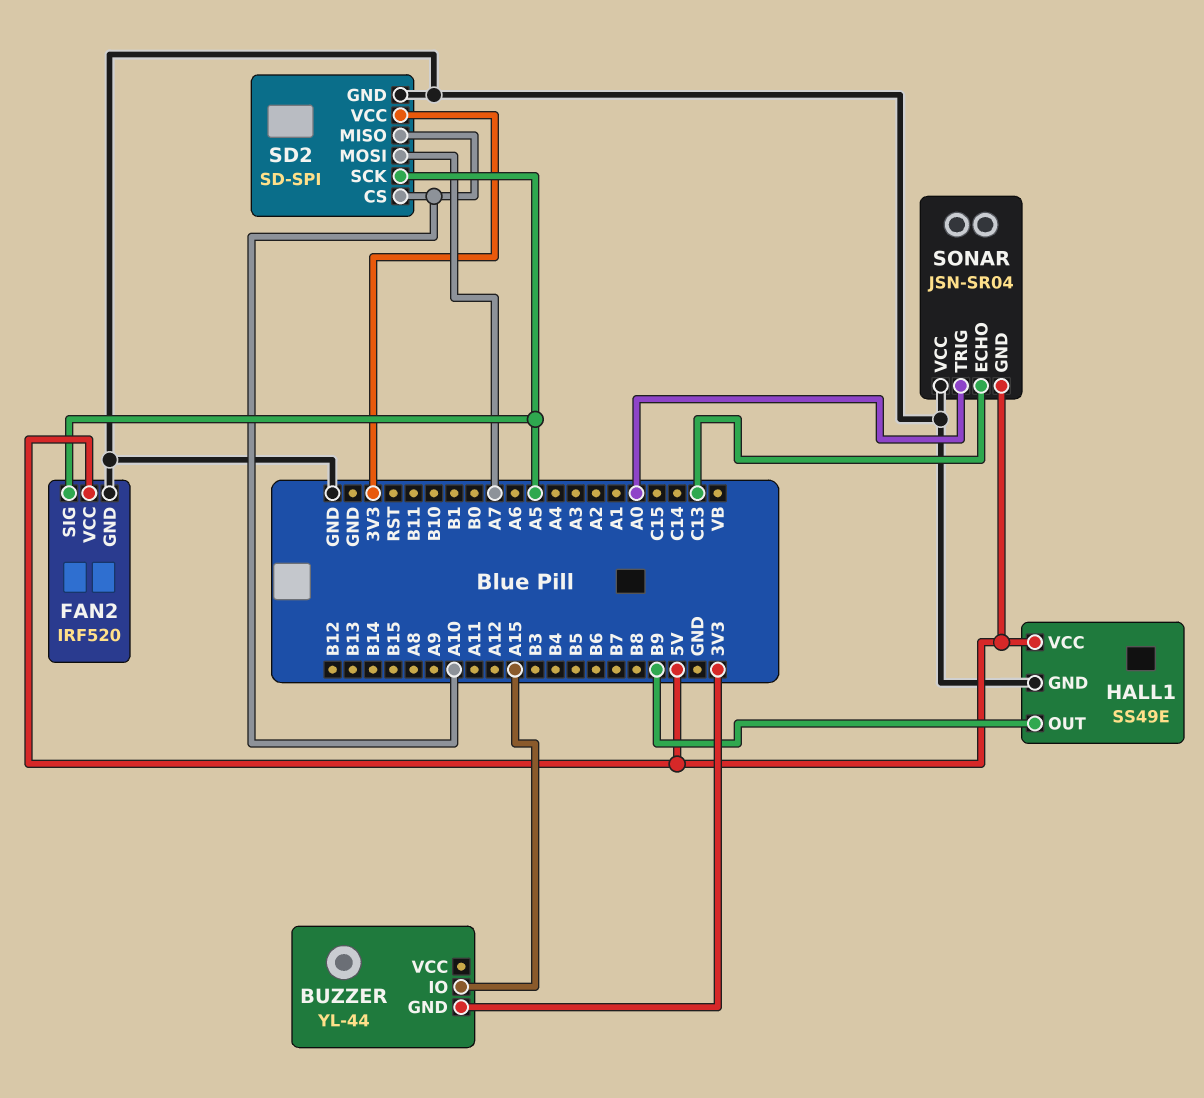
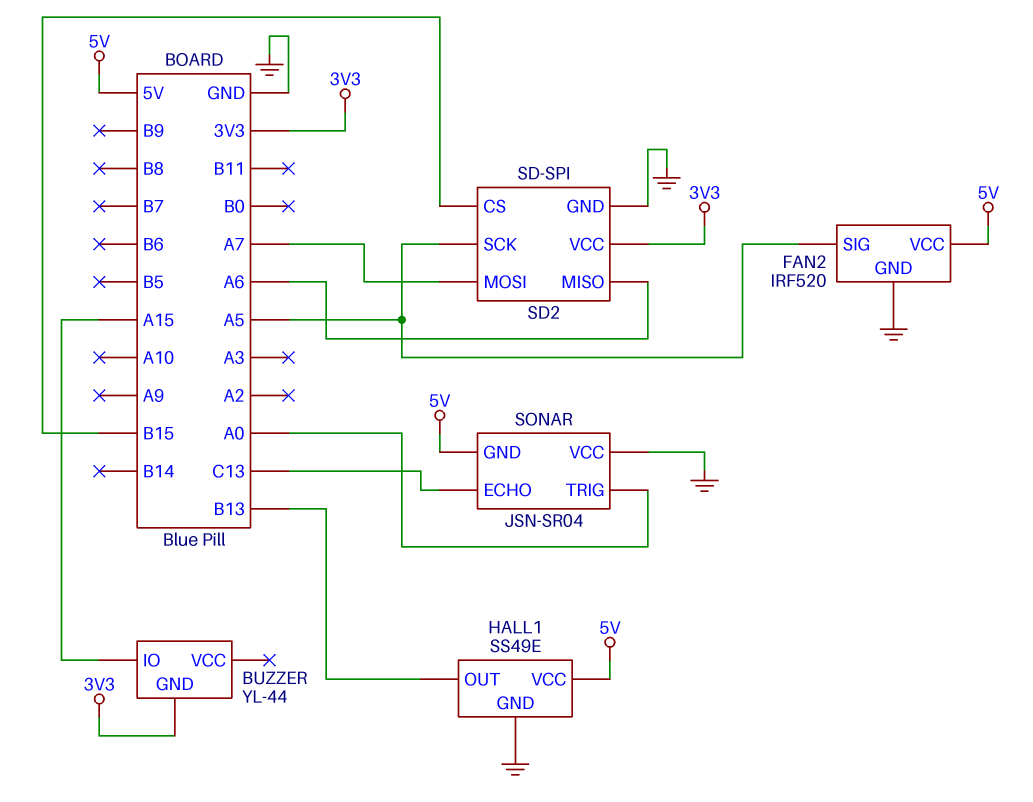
HALL1 pin OUT: B9 -> B13
SD2 pin CS: A10 -> B15
SD2 pin MISO: A10 -> A6

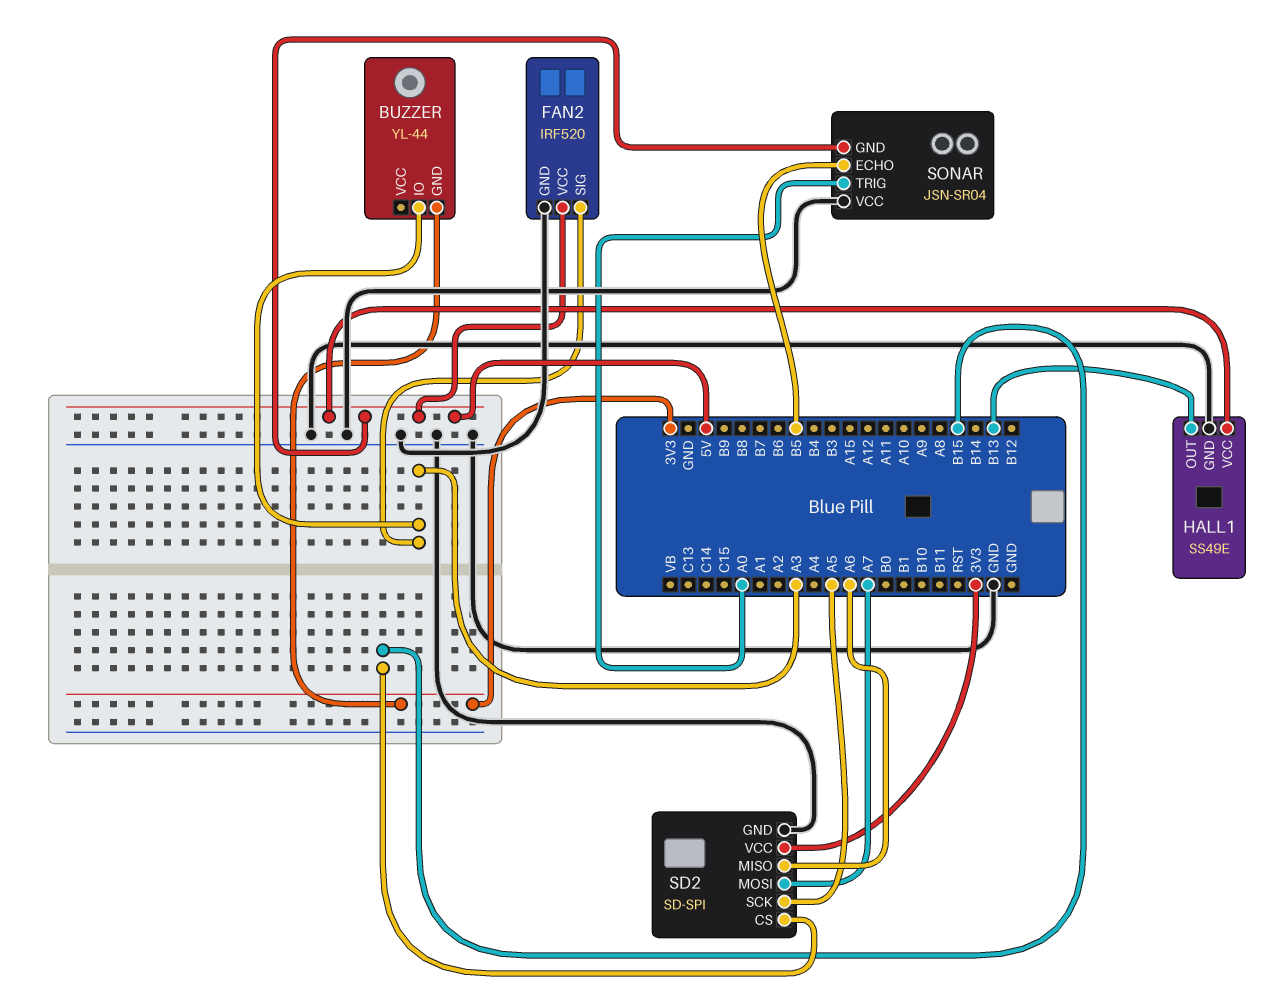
BUZZER pin IO: A15 -> A3
FAN2 pin SIG: A5 -> A3
SONAR pin ECHO: C13 -> B5

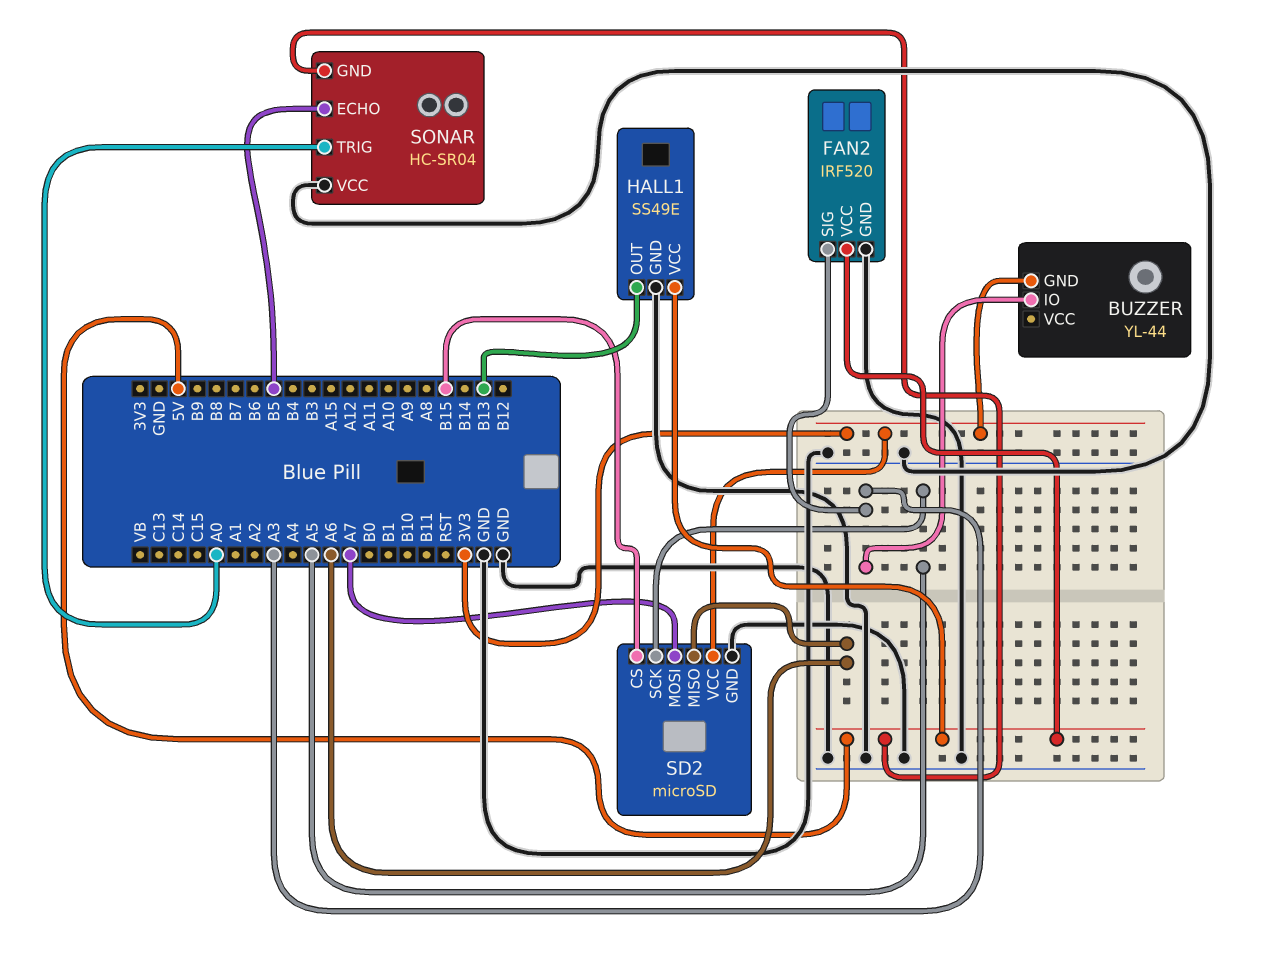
SD2: SD-SPI -> microSD
SONAR: JSN-SR04 -> HC-SR04

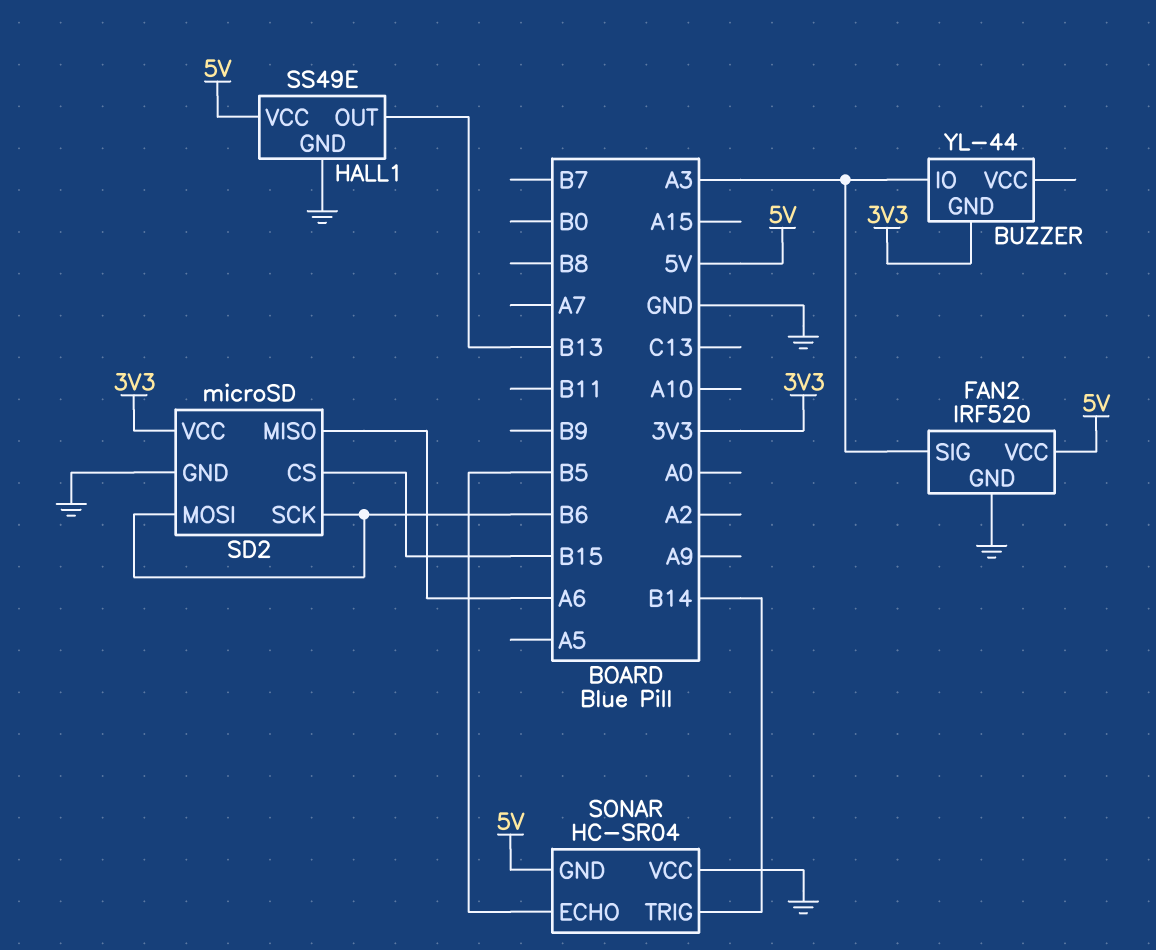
SD2 pin MOSI: A7 -> B6
SD2 pin SCK: A5 -> B6
SONAR pin TRIG: A0 -> B14

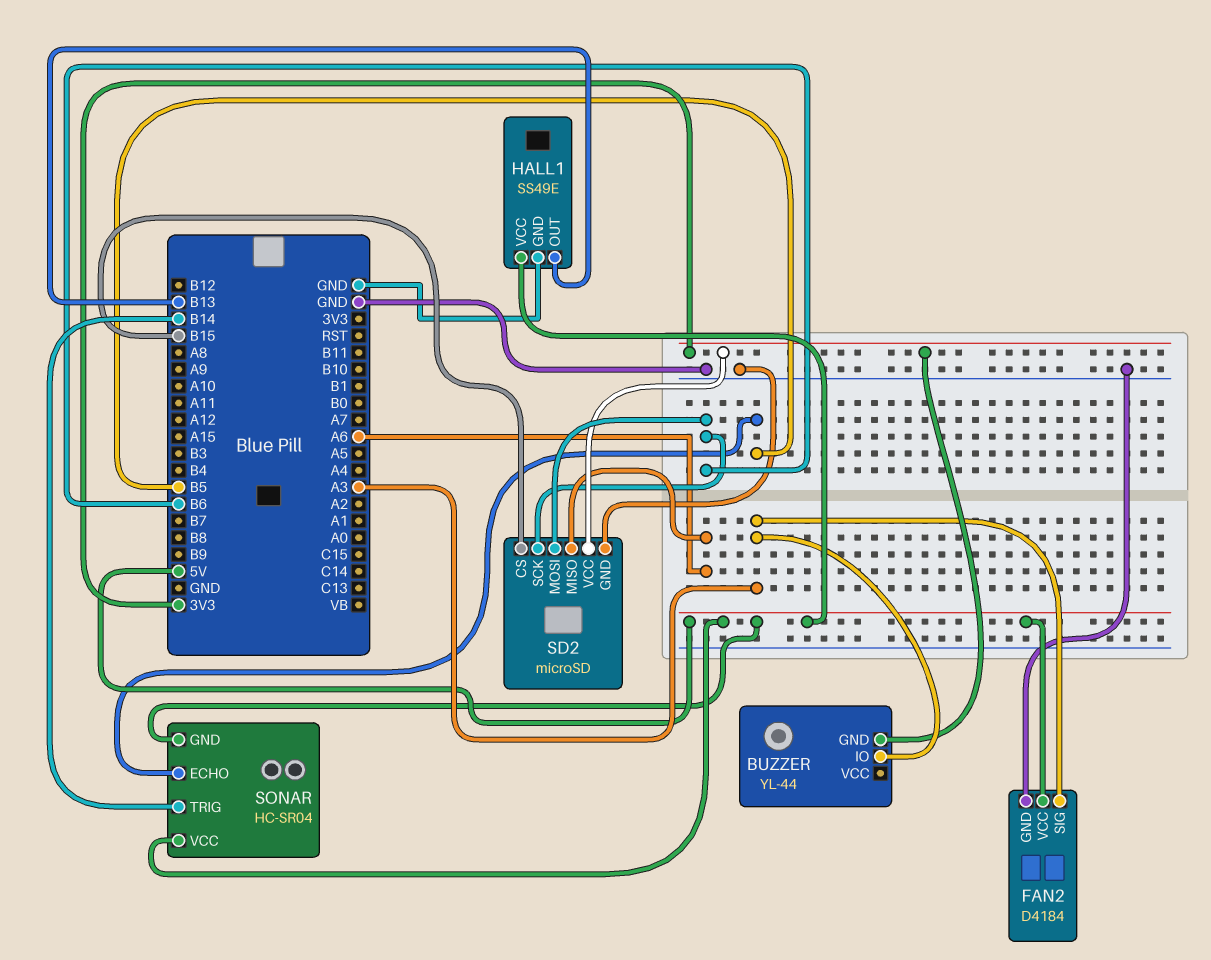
FAN2: IRF520 -> D4184
SONAR pin VCC: GND -> 5V

